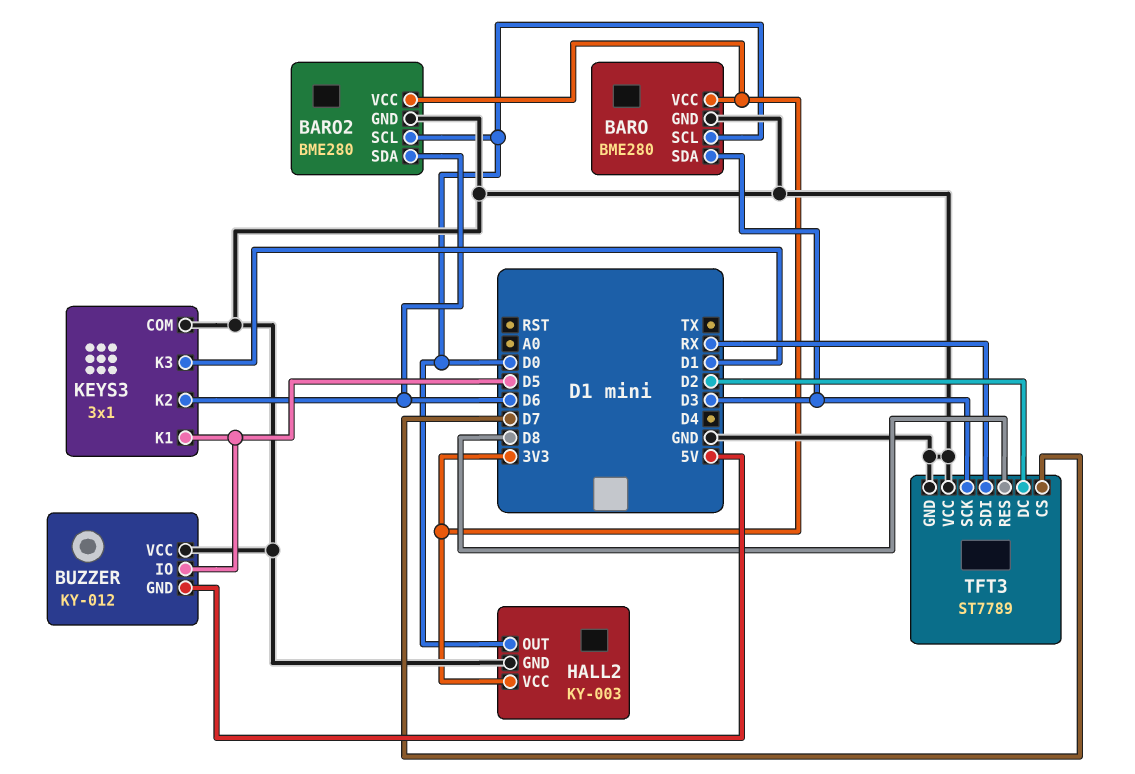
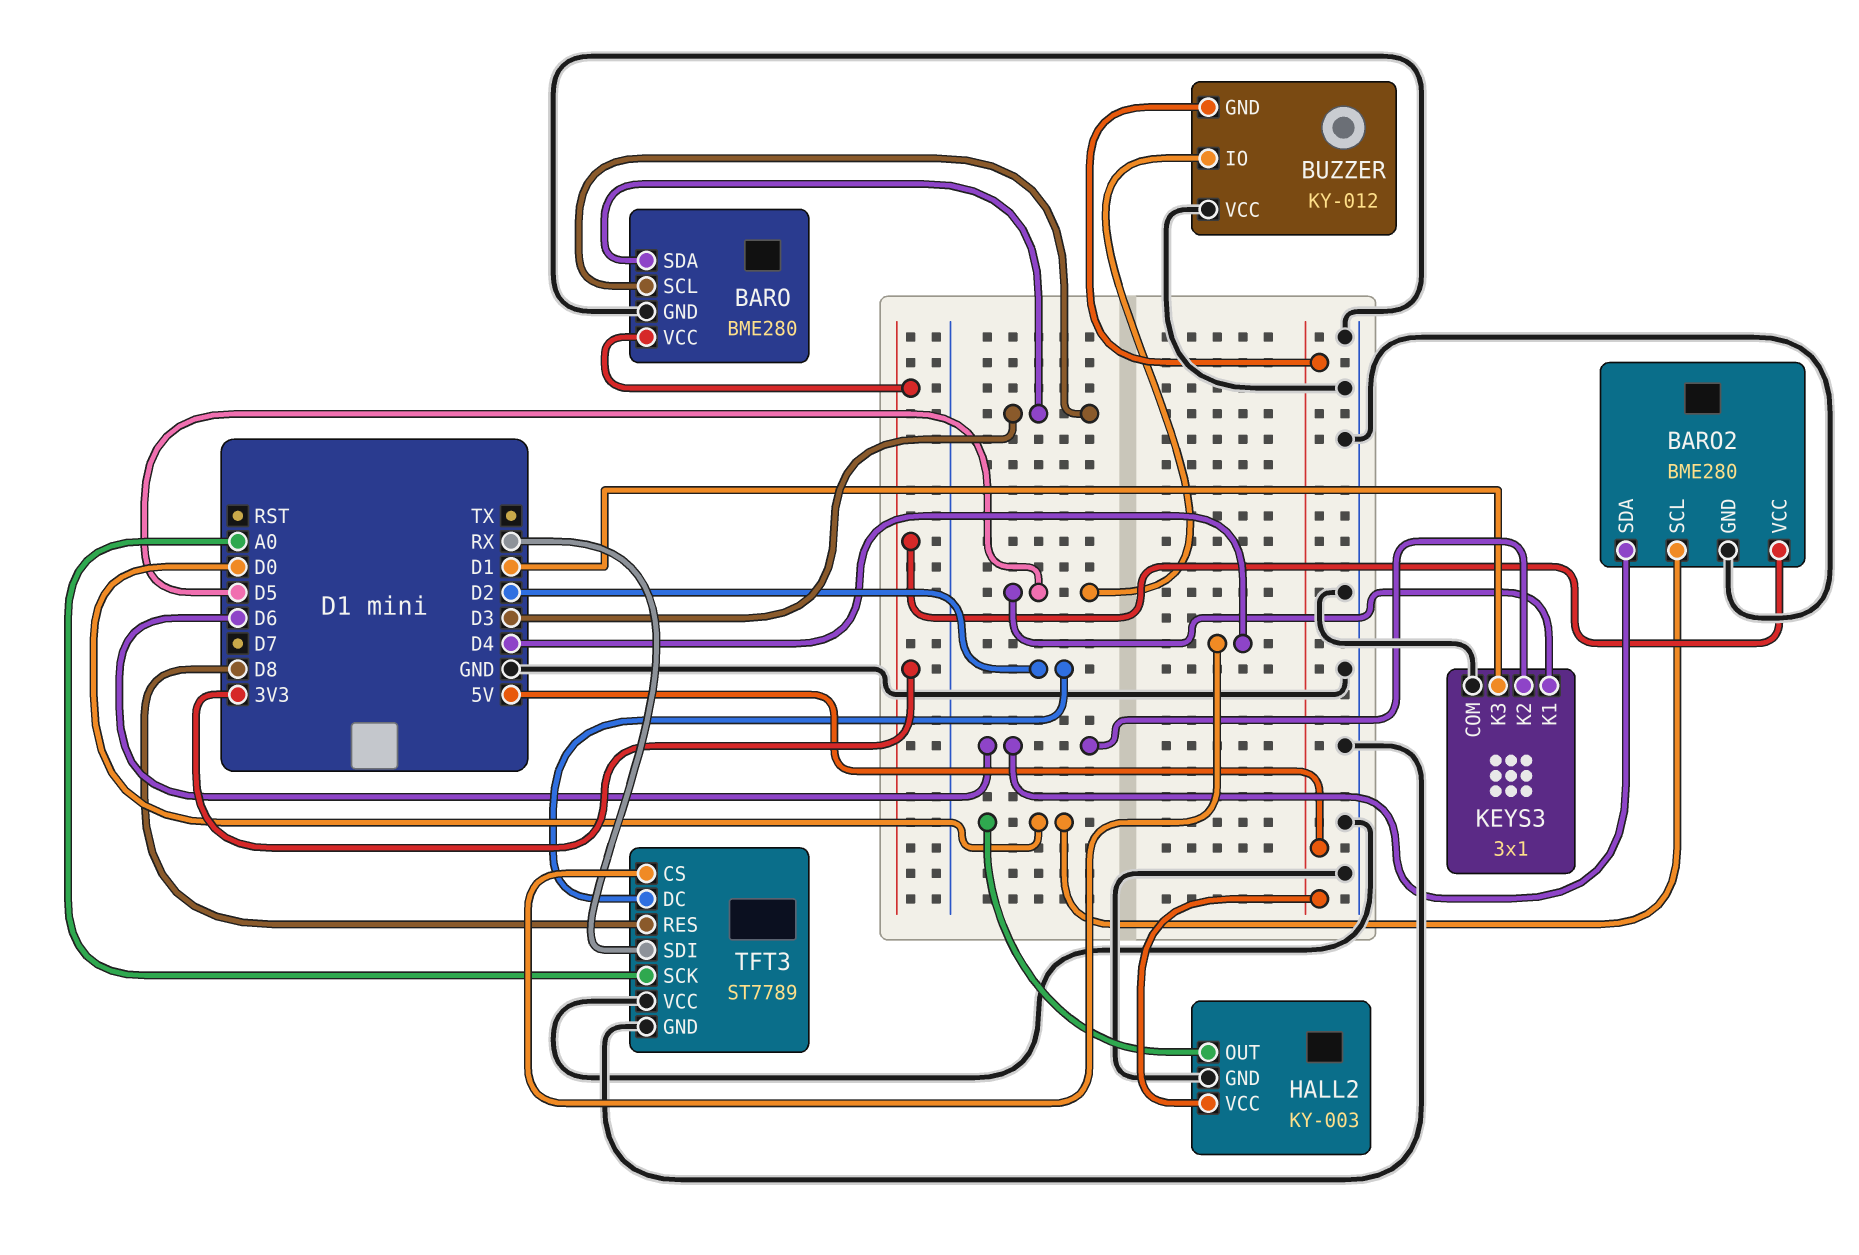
BARO pin SCL: D0 -> D3
HALL2 pin VCC: 3V3 -> 5V
TFT3 pin CS: D7 -> D4
TFT3 pin SCK: D3 -> A0

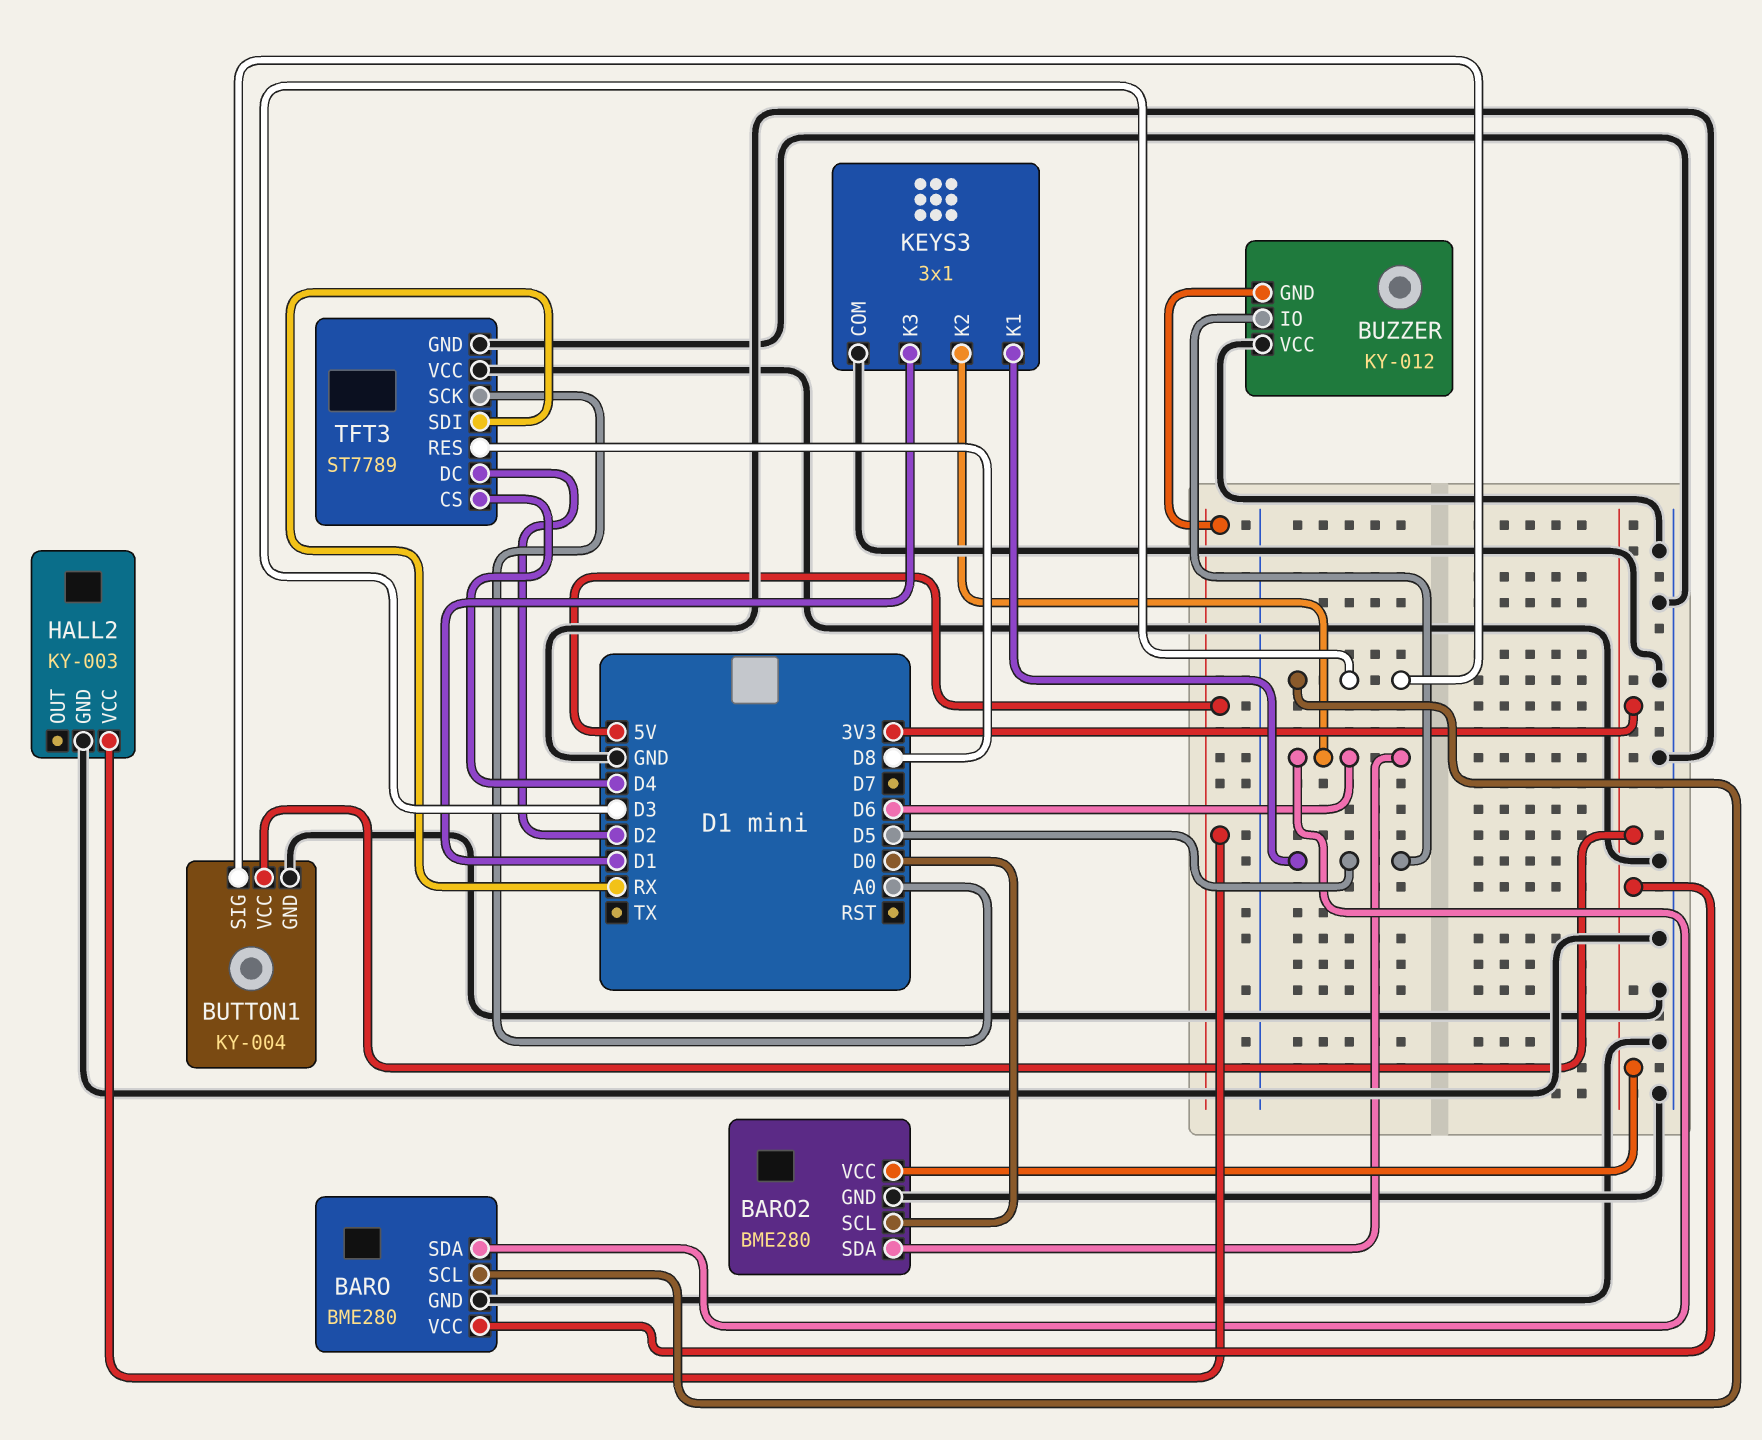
BARO pin SDA: D3 -> D6
BUTTON1: none -> KY-004
BUTTON1 pin GND: none -> GND
BUTTON1 pin SIG: none -> D3
BUTTON1 pin VCC: none -> 3V3
HALL2 pin OUT: D0 -> none

